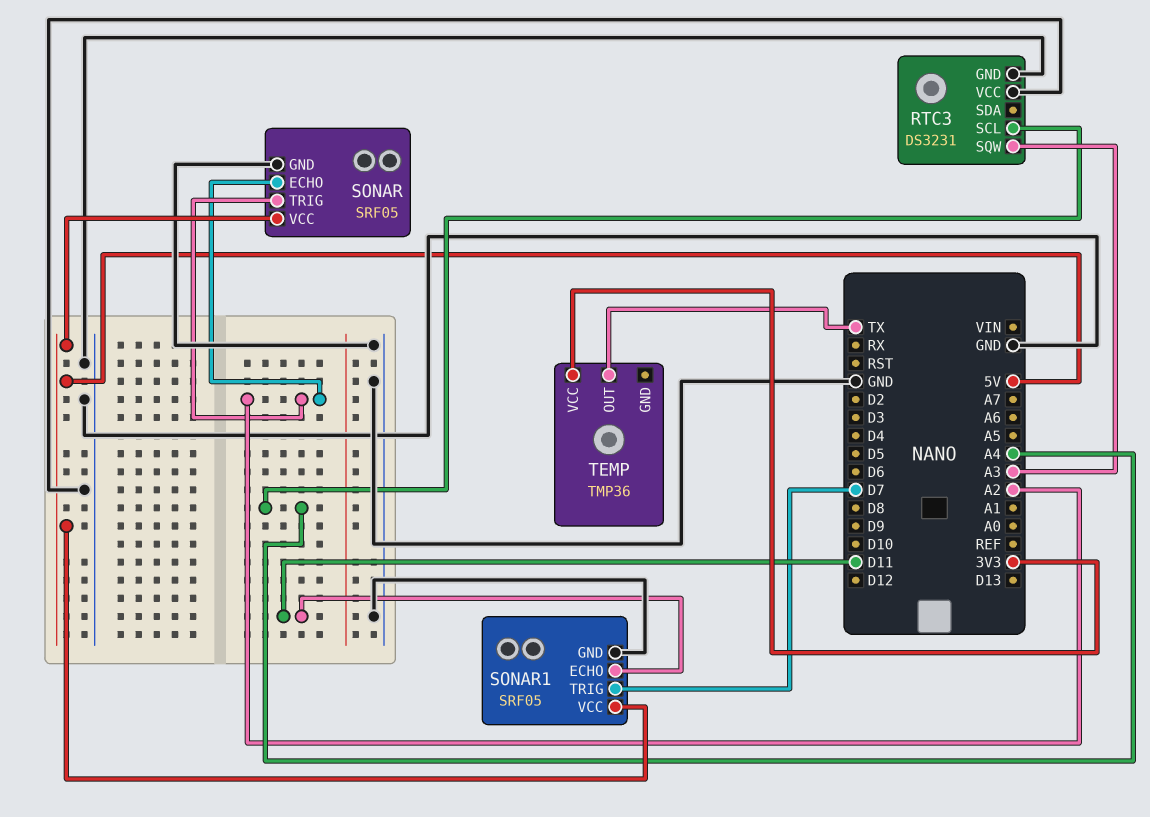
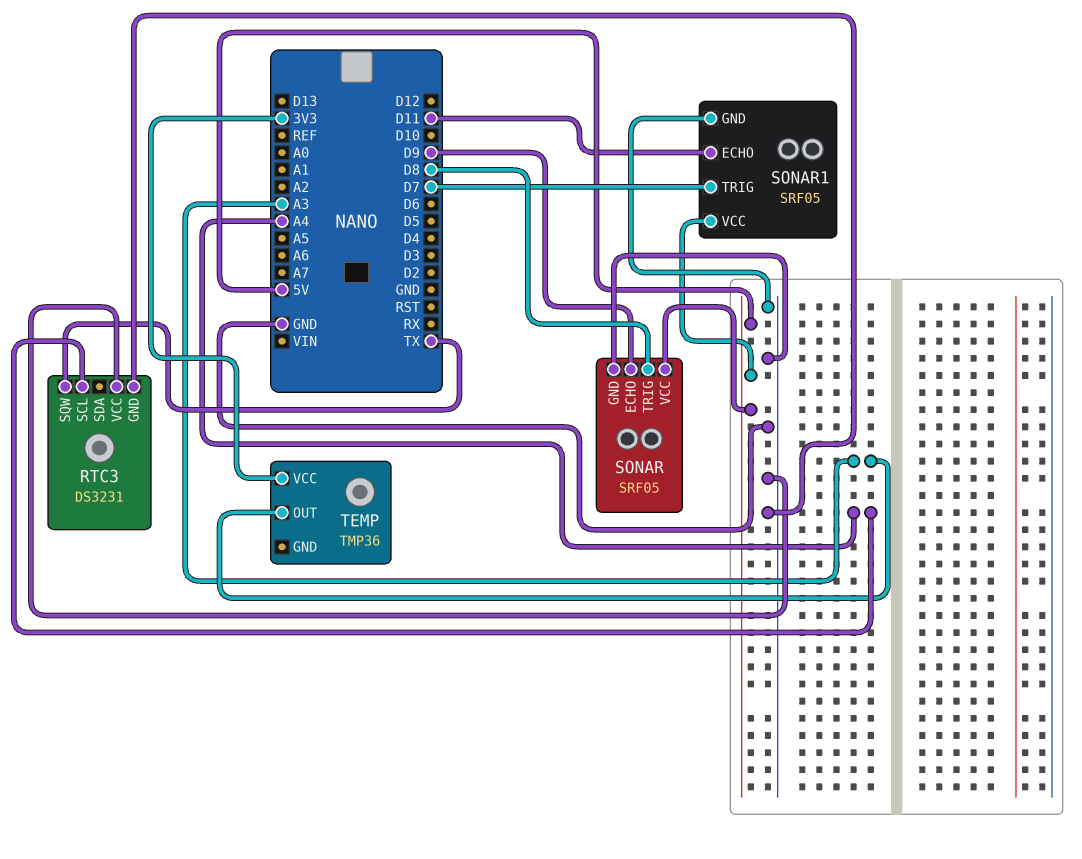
RTC3 pin SQW: A3 -> TX
SONAR pin ECHO: A2 -> D9
SONAR pin TRIG: A2 -> D8
TEMP pin OUT: TX -> A3

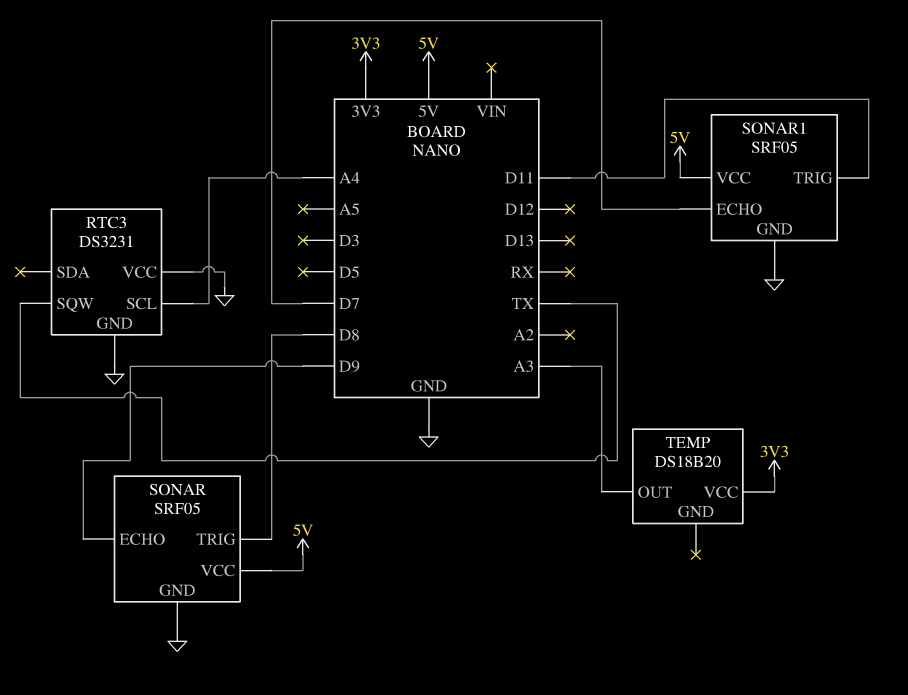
SONAR1 pin ECHO: D11 -> D7
SONAR1 pin TRIG: D7 -> D11
TEMP: TMP36 -> DS18B20

